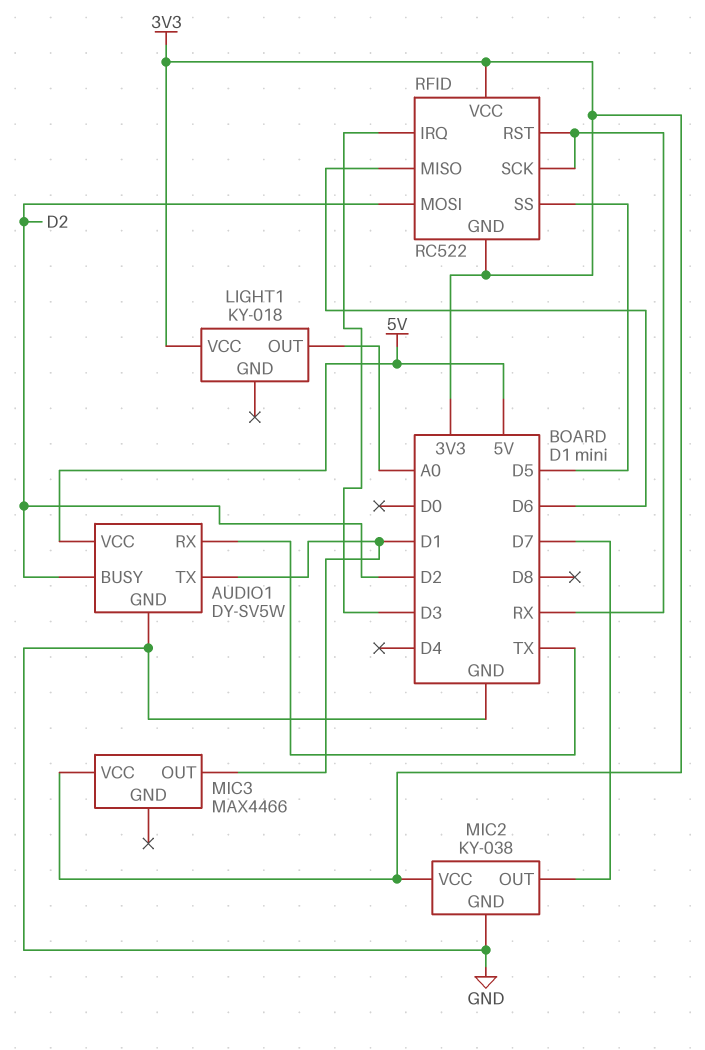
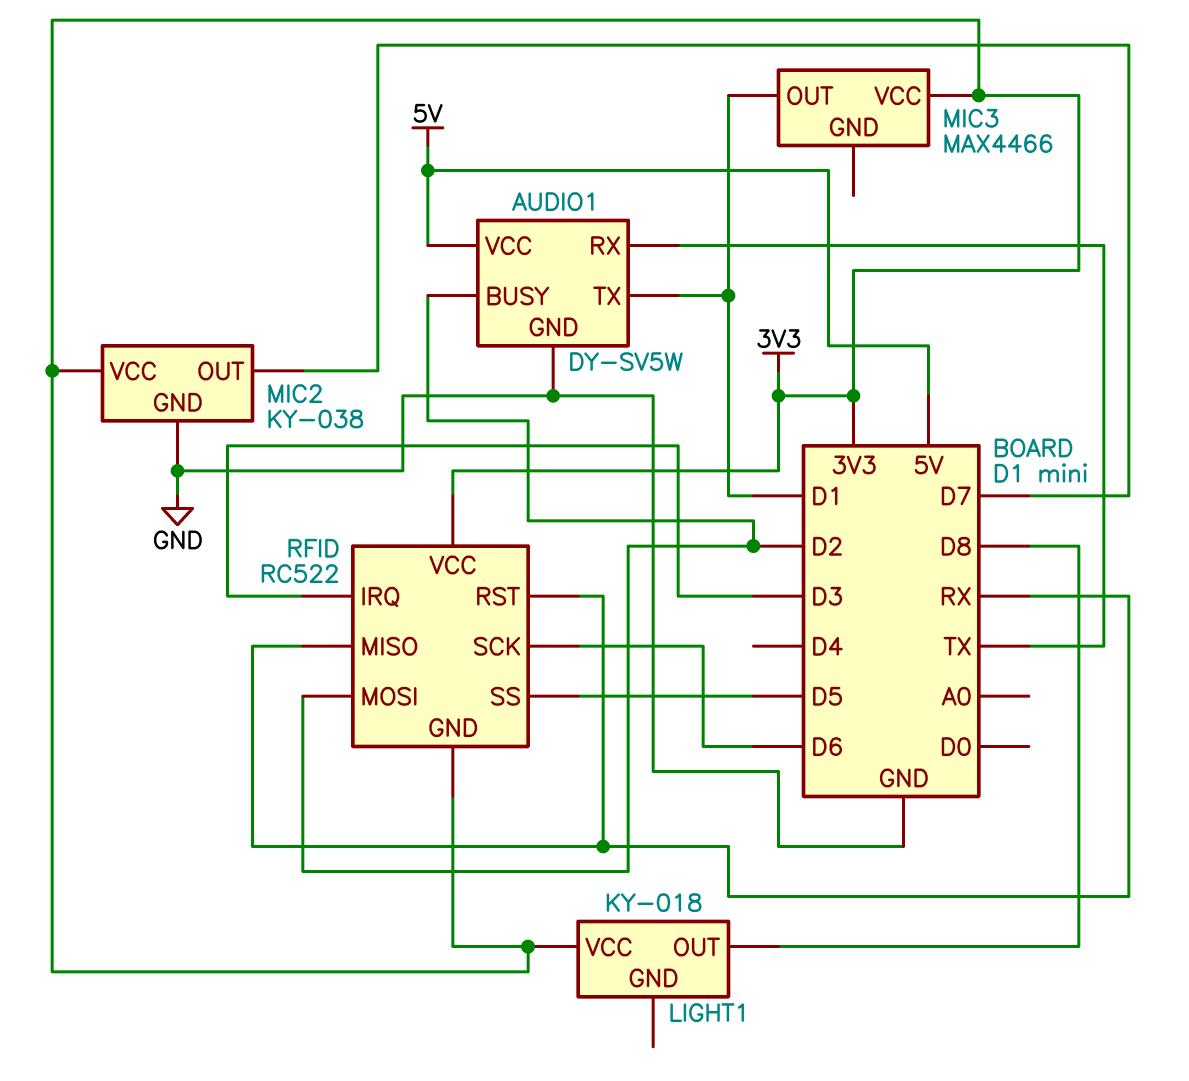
LIGHT1 pin OUT: A0 -> D8
RFID pin MISO: D6 -> RX
RFID pin SCK: RX -> D6

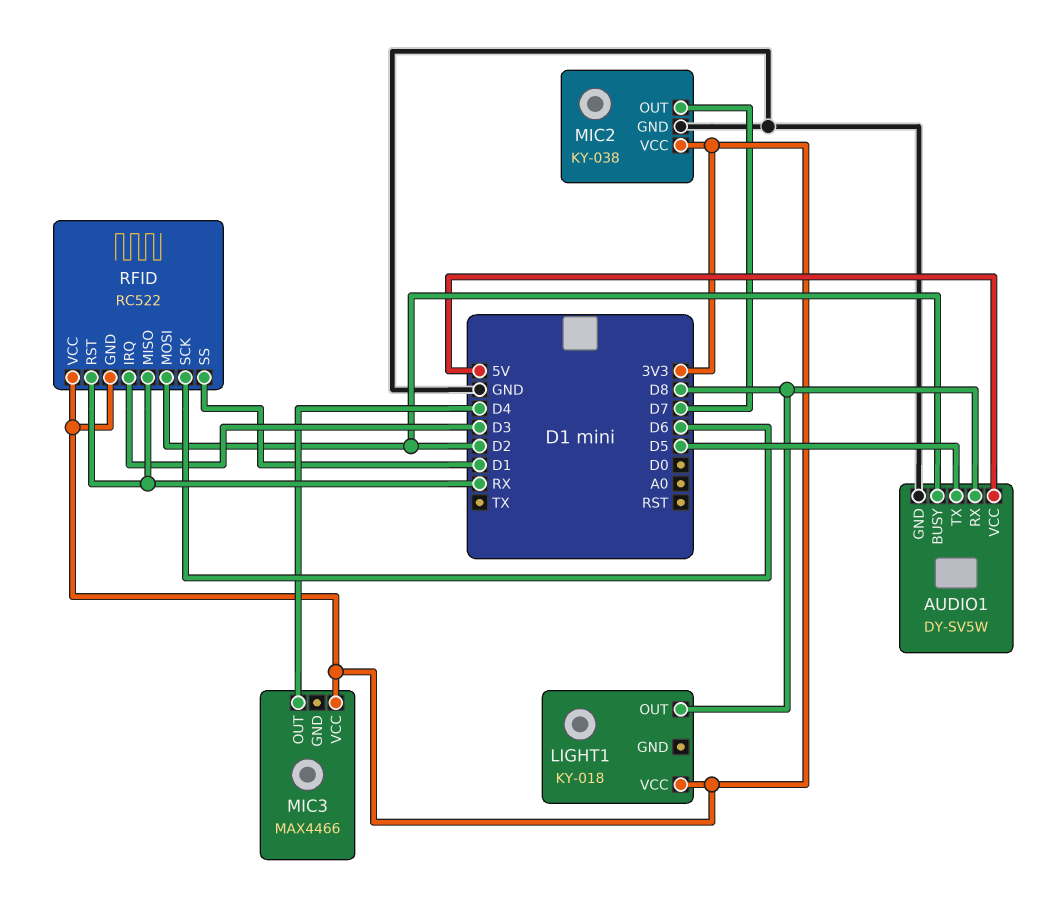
AUDIO1 pin RX: TX -> D8
AUDIO1 pin TX: D1 -> D5
MIC3 pin OUT: D1 -> D4
RFID pin SS: D5 -> D1

